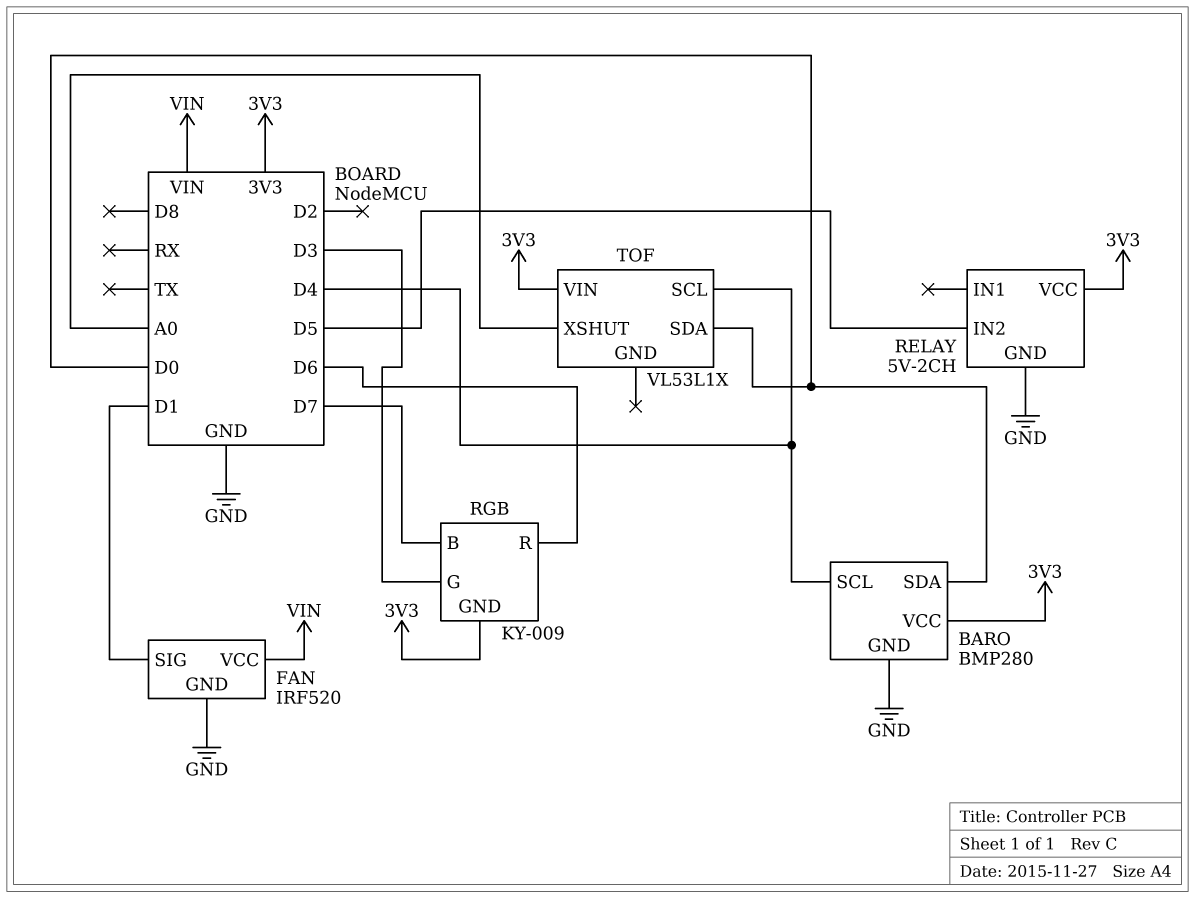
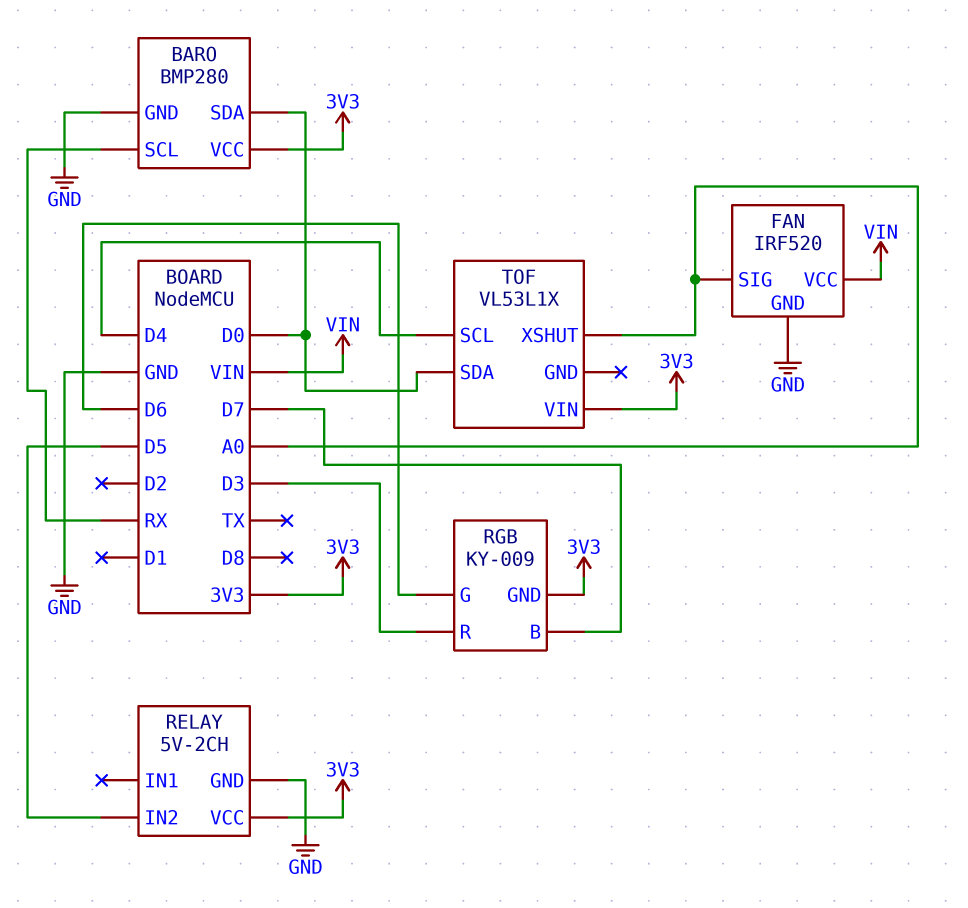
BARO pin SCL: D4 -> RX
FAN pin SIG: D1 -> A0
RGB pin G: D3 -> D6
RGB pin R: D6 -> D3

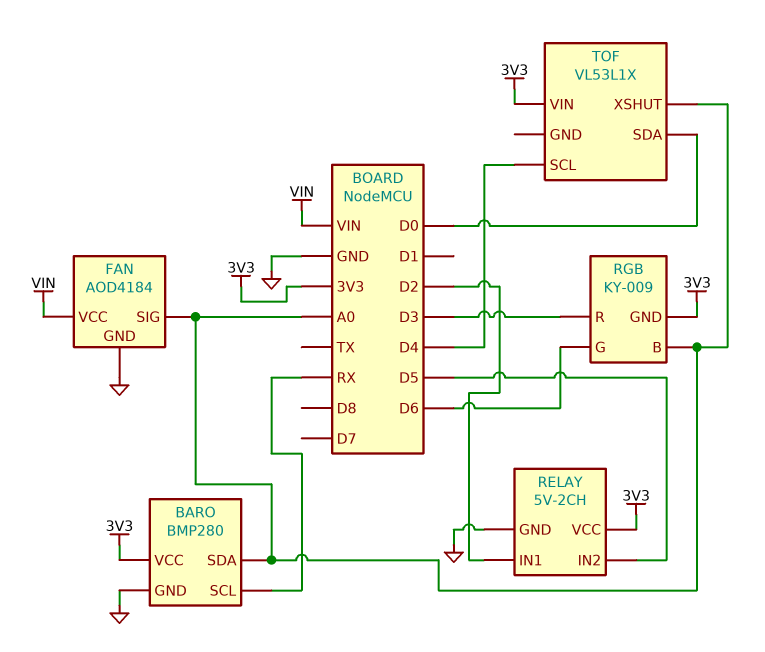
BARO pin SDA: D0 -> A0
FAN: IRF520 -> AOD4184
RELAY pin IN1: none -> D2
RGB pin B: D7 -> A0

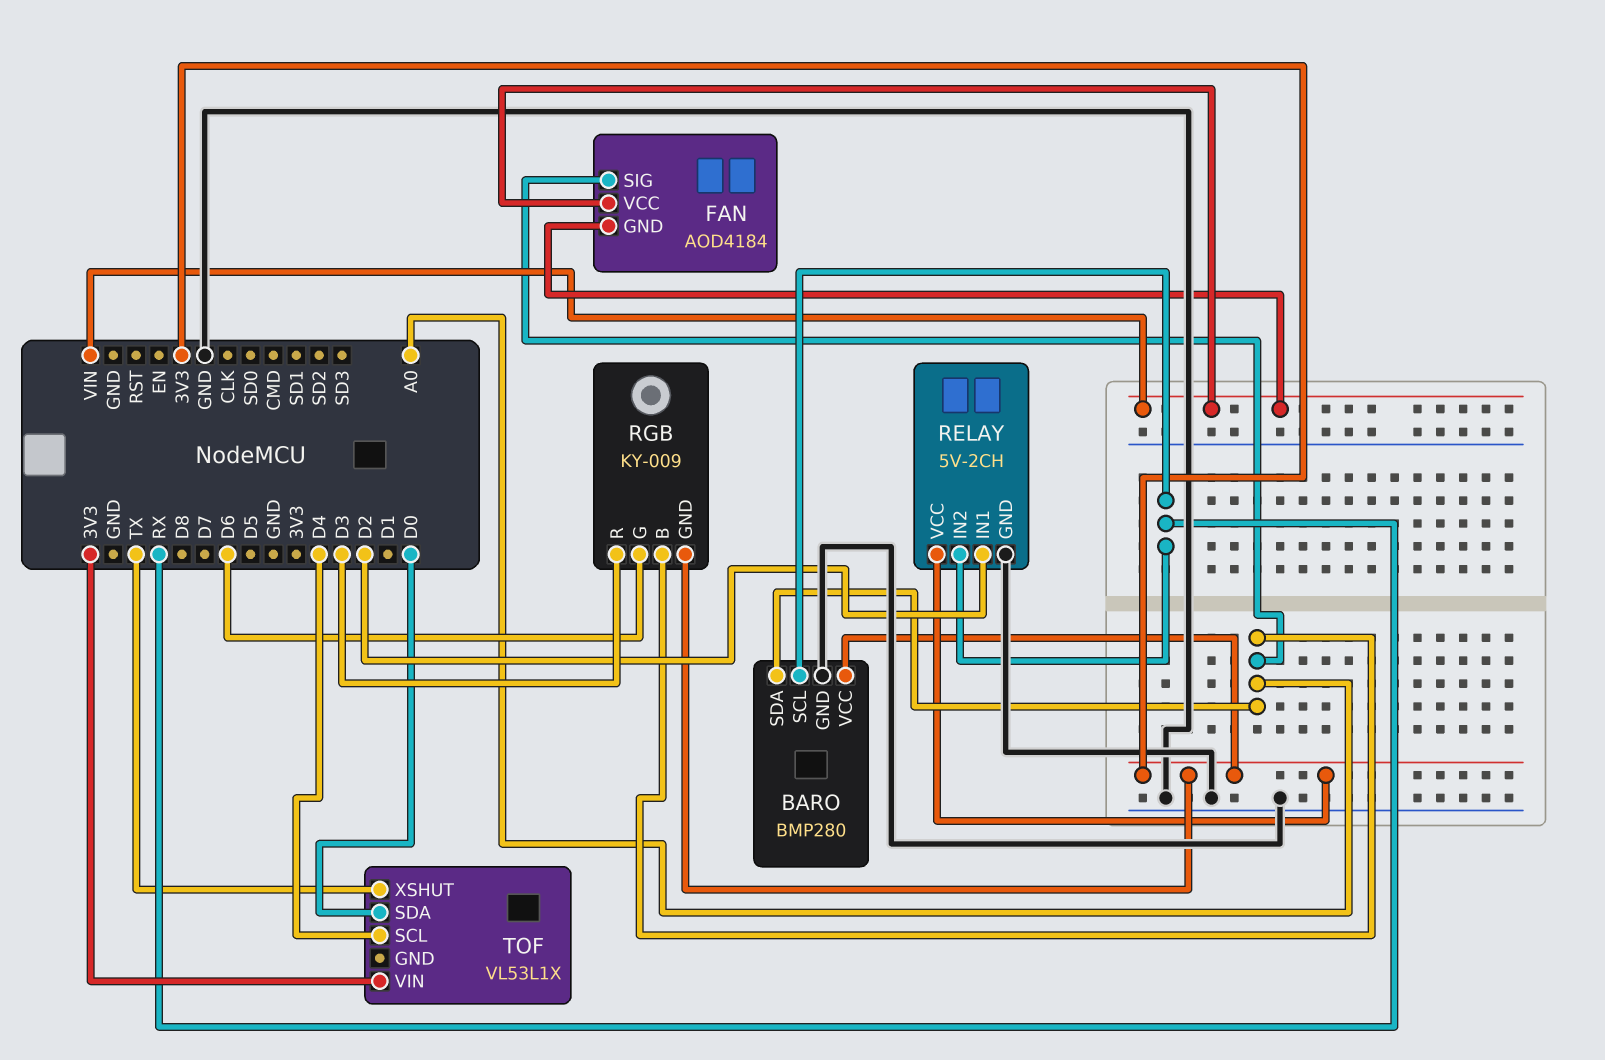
FAN pin GND: GND -> VIN
RELAY pin IN2: D5 -> RX
TOF pin XSHUT: A0 -> TX

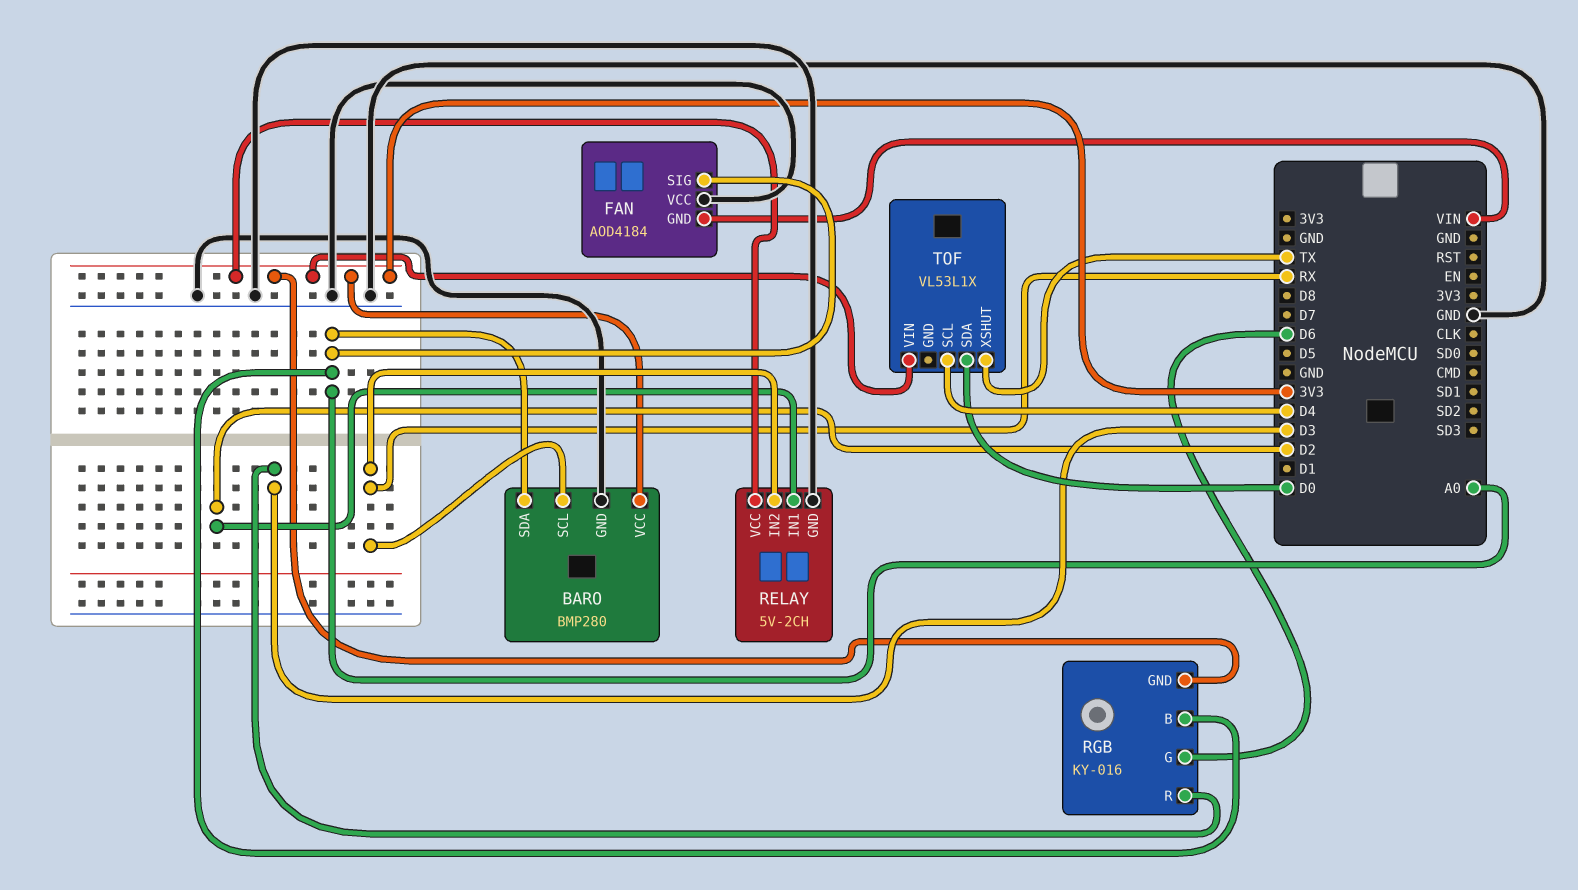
FAN pin VCC: VIN -> GND
RGB: KY-009 -> KY-016

